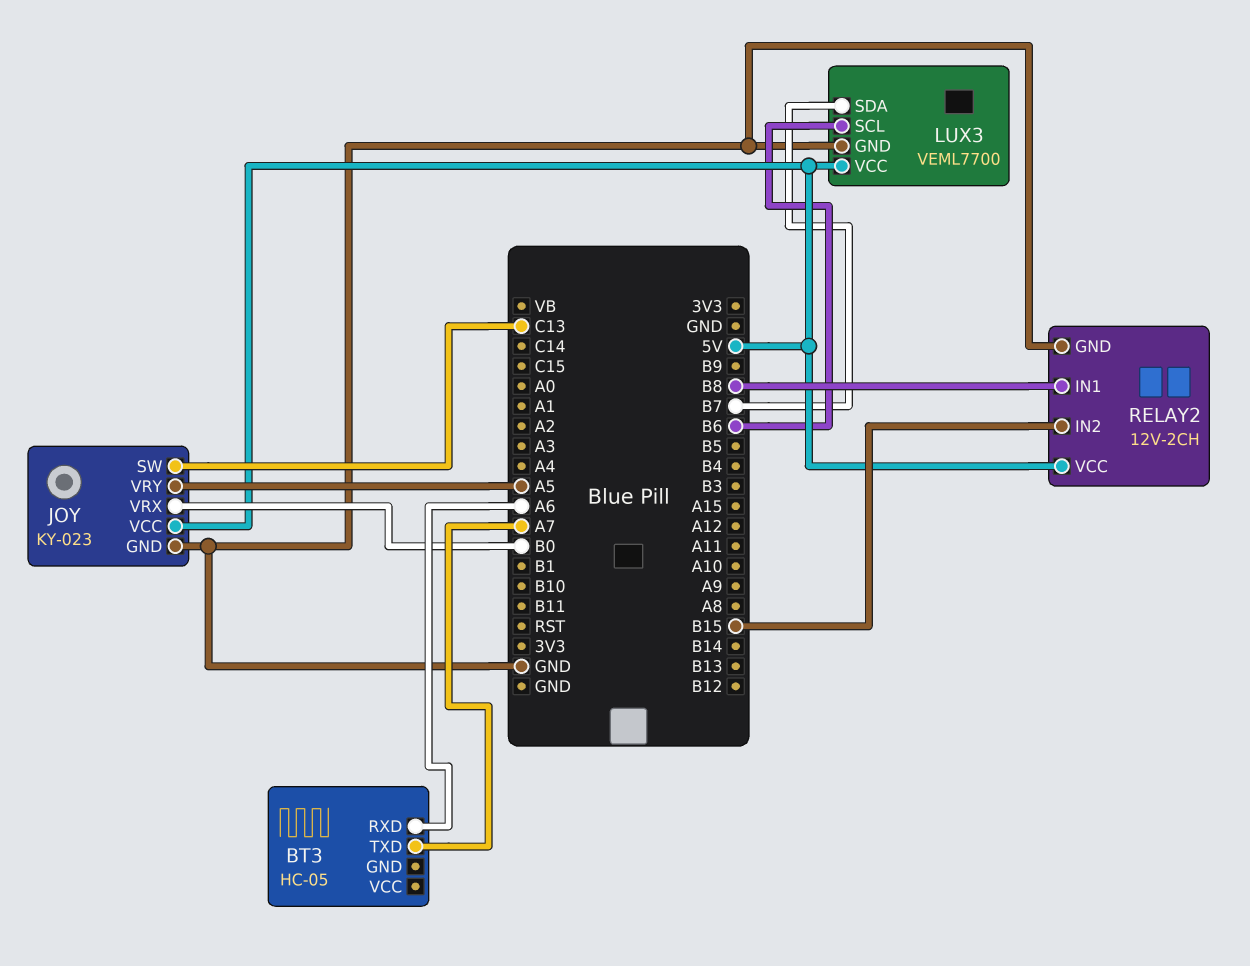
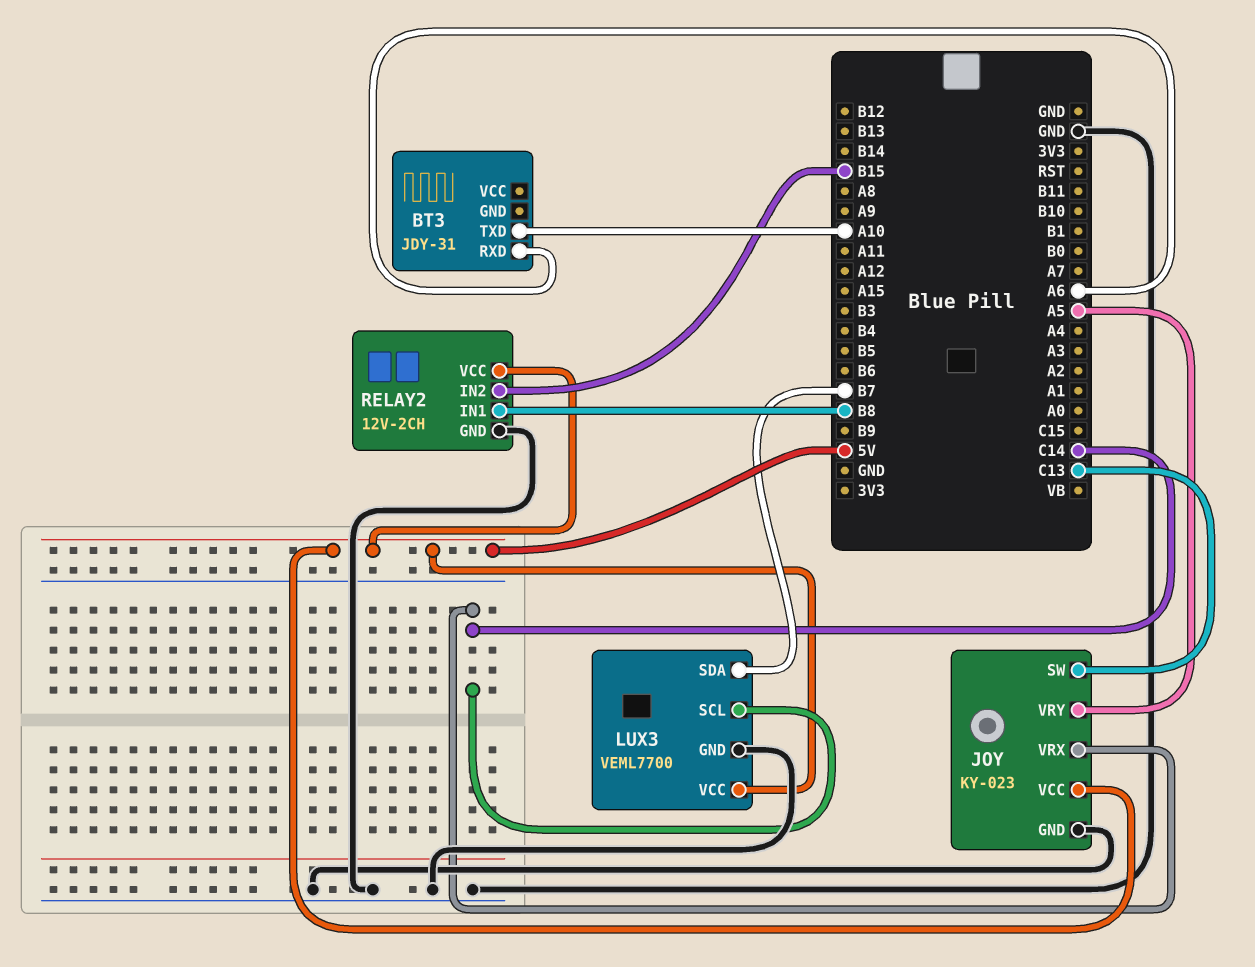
BT3: HC-05 -> JDY-31
BT3 pin TXD: A7 -> A10
JOY pin VRX: B0 -> C14
LUX3 pin SCL: B6 -> C14

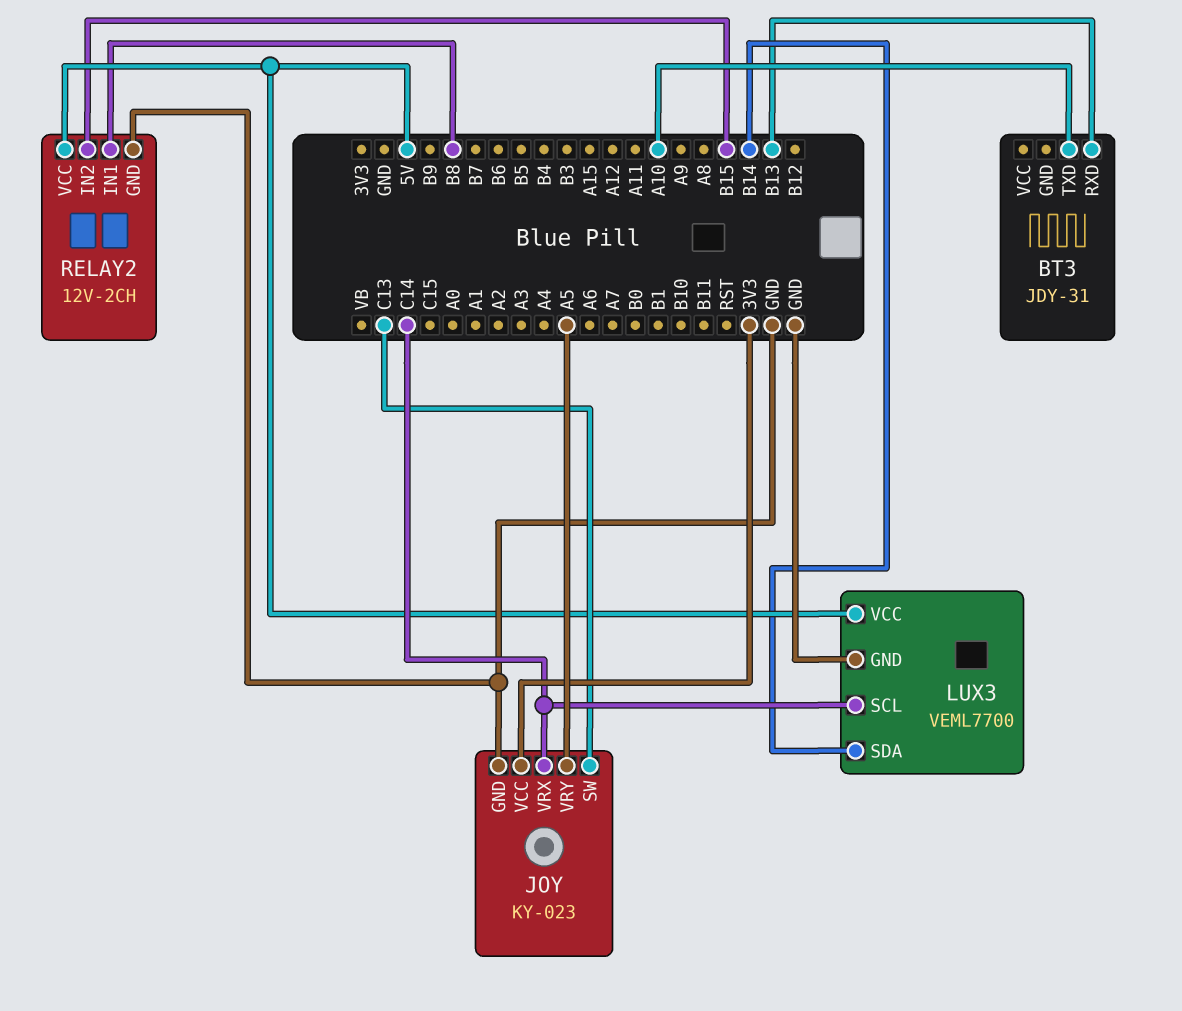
BT3 pin RXD: A6 -> B13
JOY pin VCC: 5V -> 3V3
LUX3 pin SDA: B7 -> B14

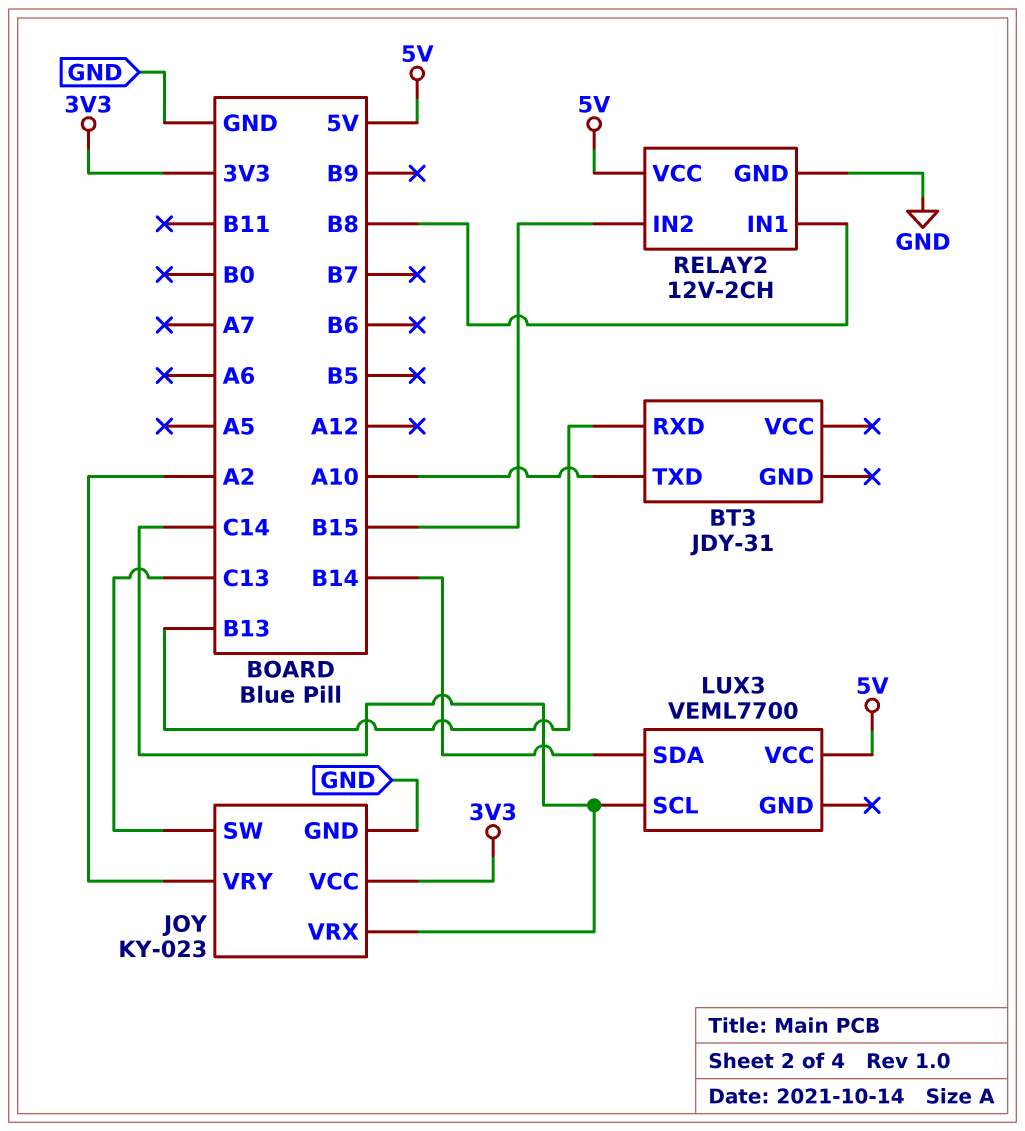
JOY pin VRY: A5 -> A2
LUX3 pin GND: GND -> none

